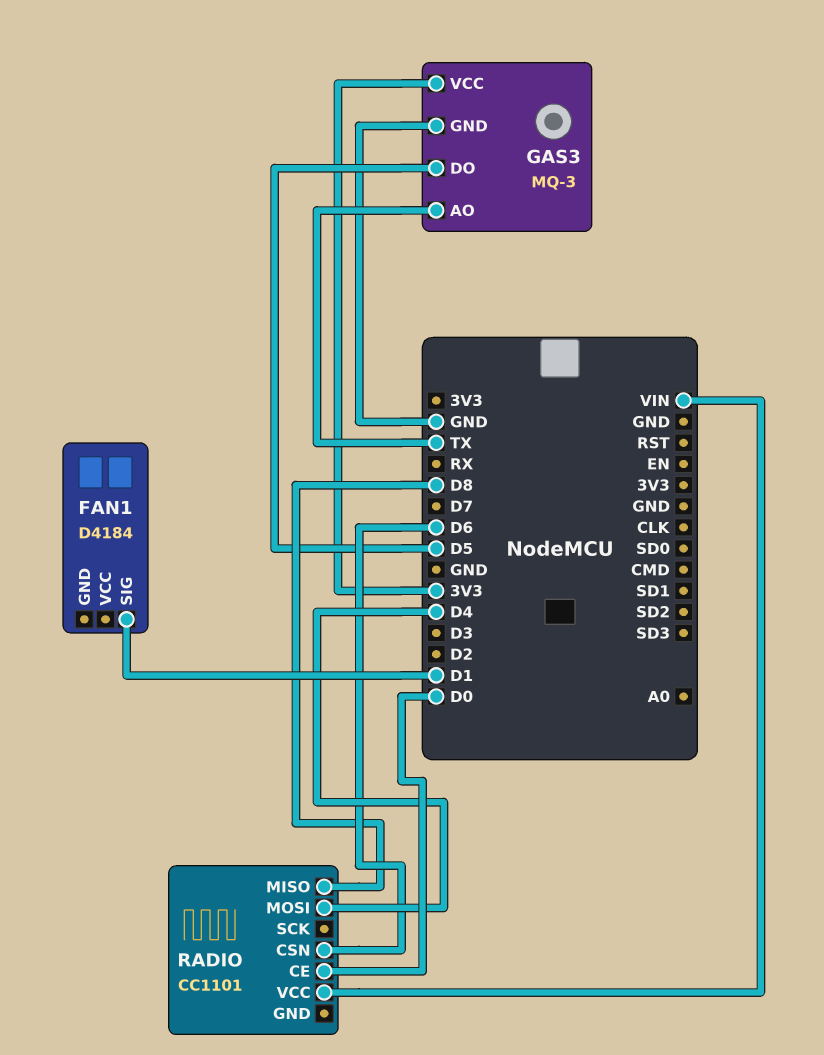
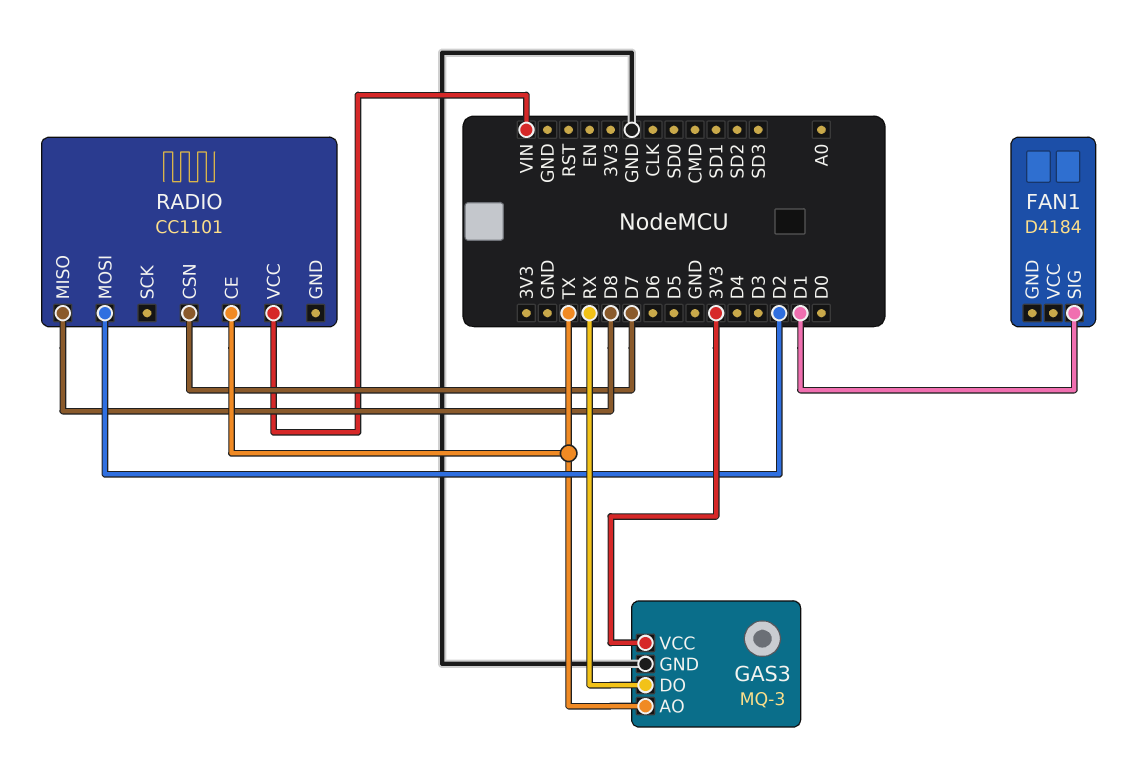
GAS3 pin DO: D5 -> RX
RADIO pin CE: D0 -> TX
RADIO pin CSN: D6 -> D7
RADIO pin MOSI: D4 -> D2

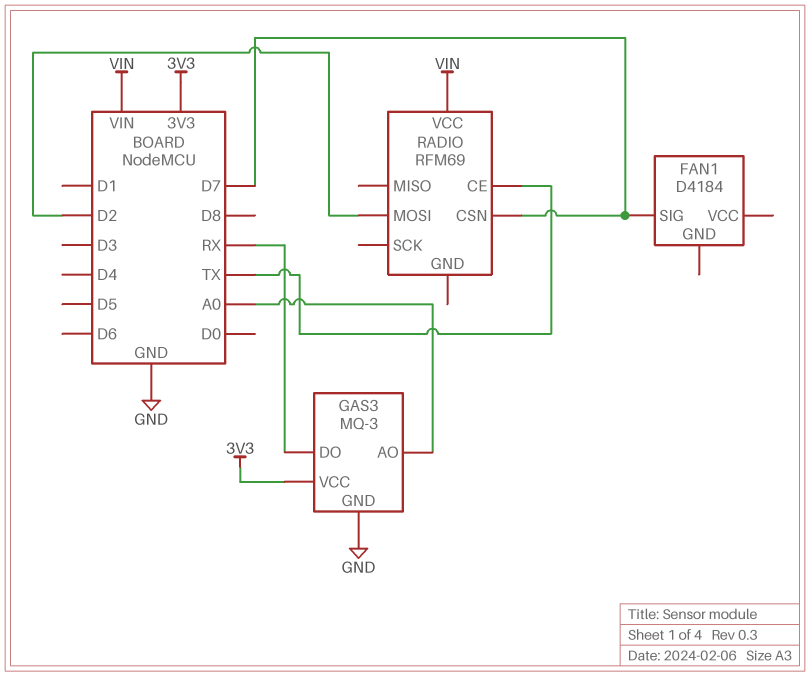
FAN1 pin SIG: D1 -> D7
GAS3 pin AO: TX -> A0
RADIO: CC1101 -> RFM69
RADIO pin MISO: D8 -> none

